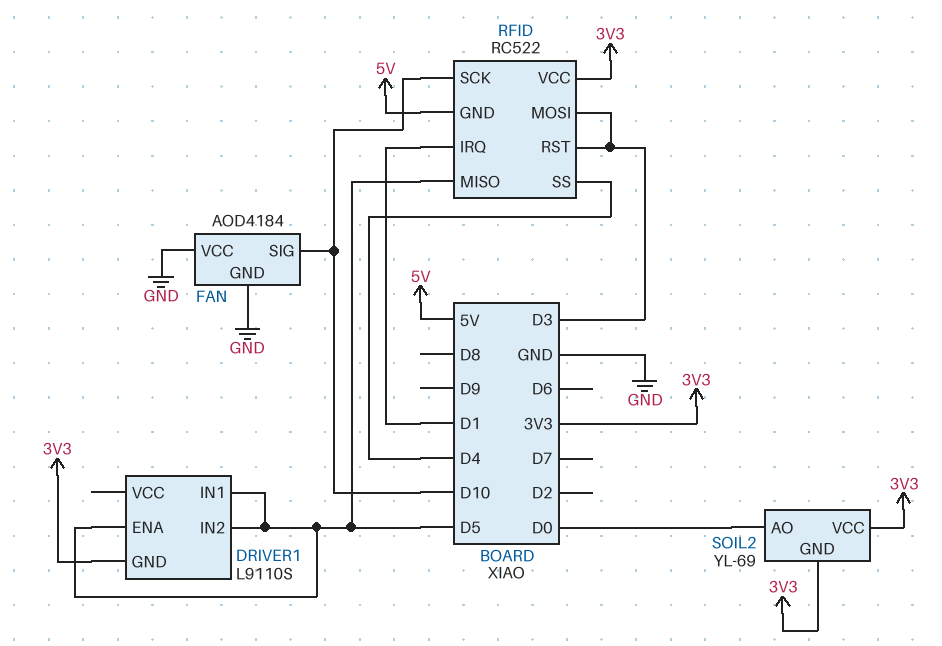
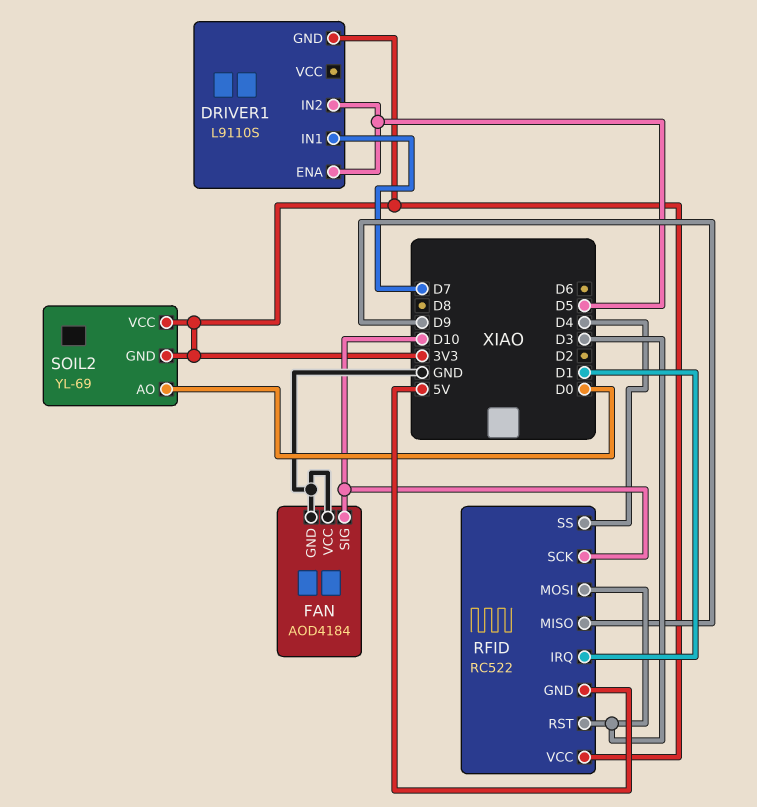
DRIVER1 pin IN1: D5 -> D7
RFID pin MISO: D5 -> D9

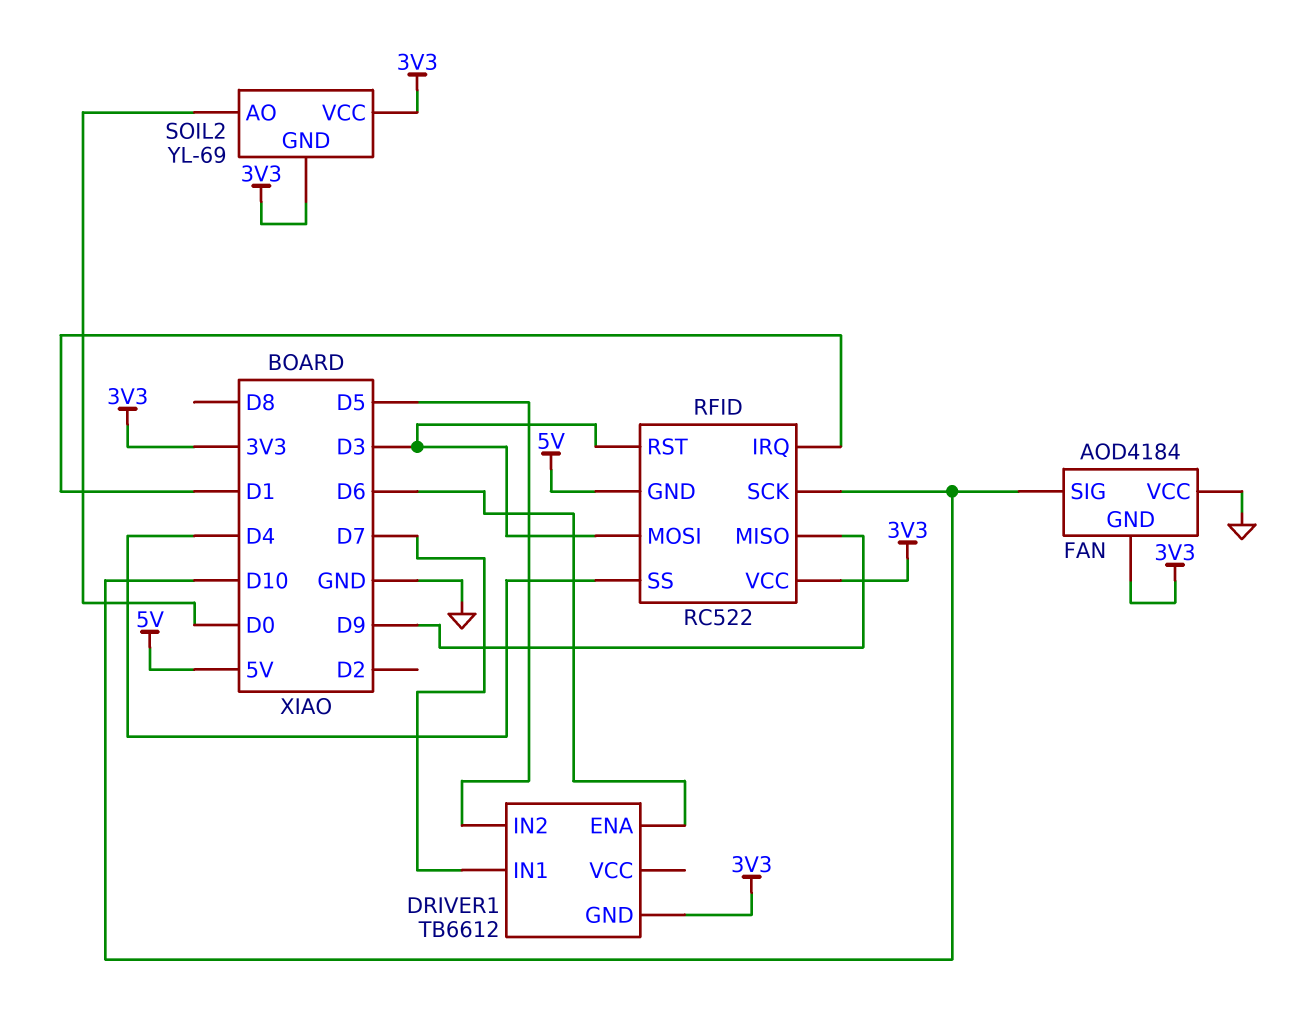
DRIVER1: L9110S -> TB6612
DRIVER1 pin ENA: D5 -> D6
FAN pin GND: GND -> 3V3

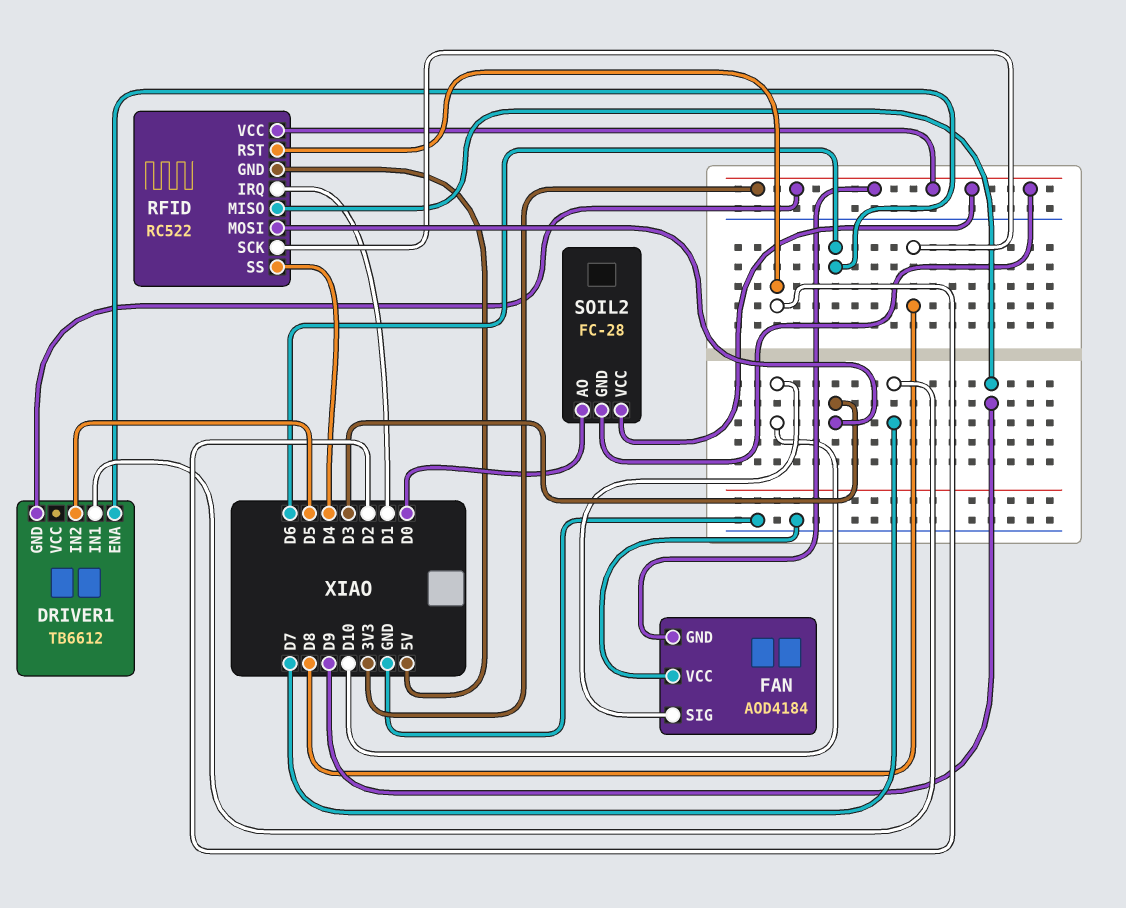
RFID pin RST: D3 -> D2
RFID pin SCK: D10 -> D8
SOIL2: YL-69 -> FC-28

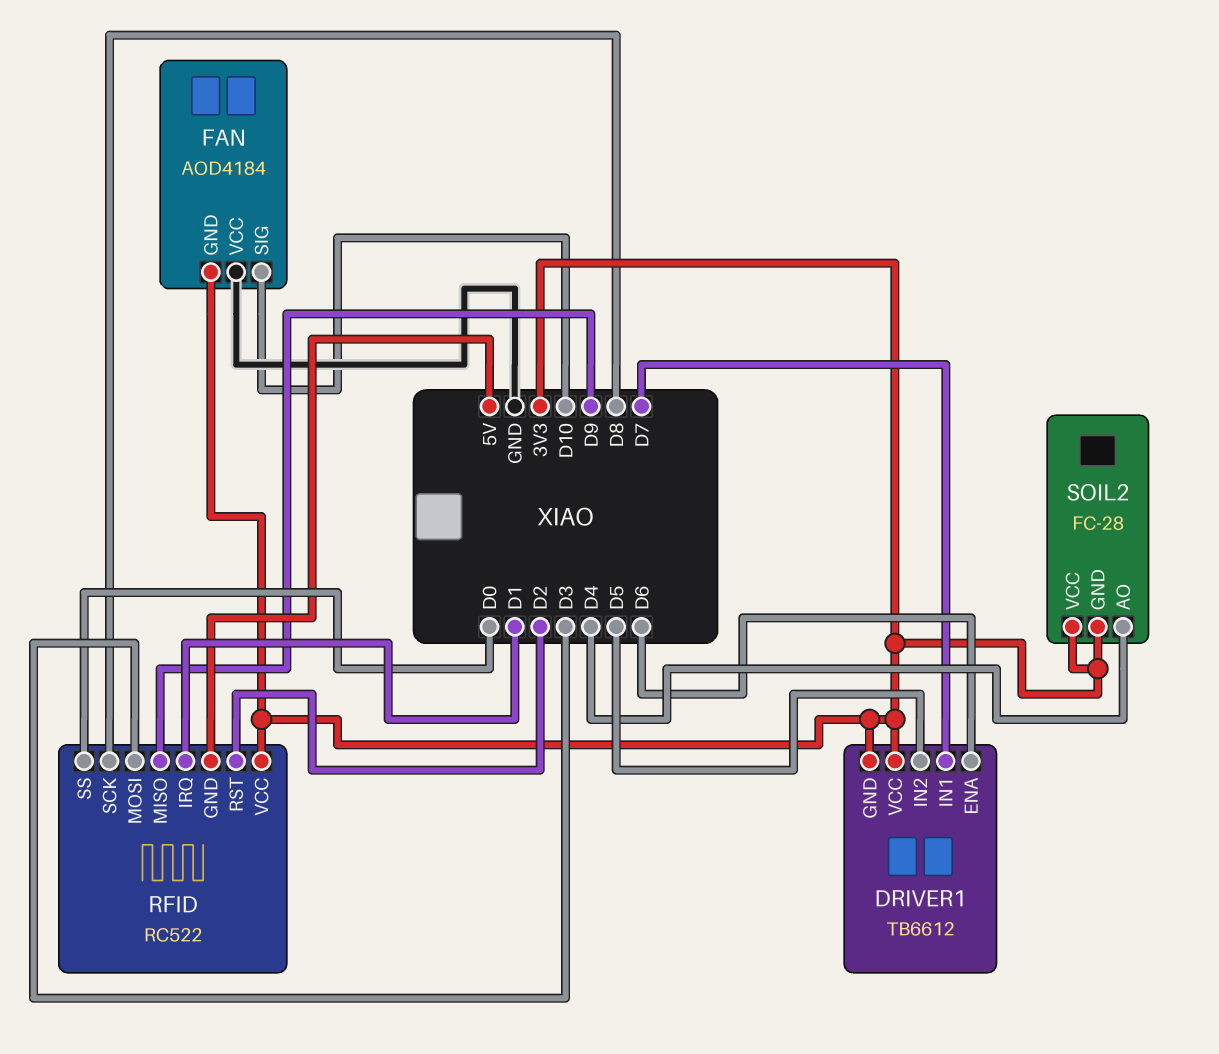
DRIVER1 pin VCC: none -> 3V3
RFID pin SS: D4 -> D0
SOIL2 pin AO: D0 -> D4

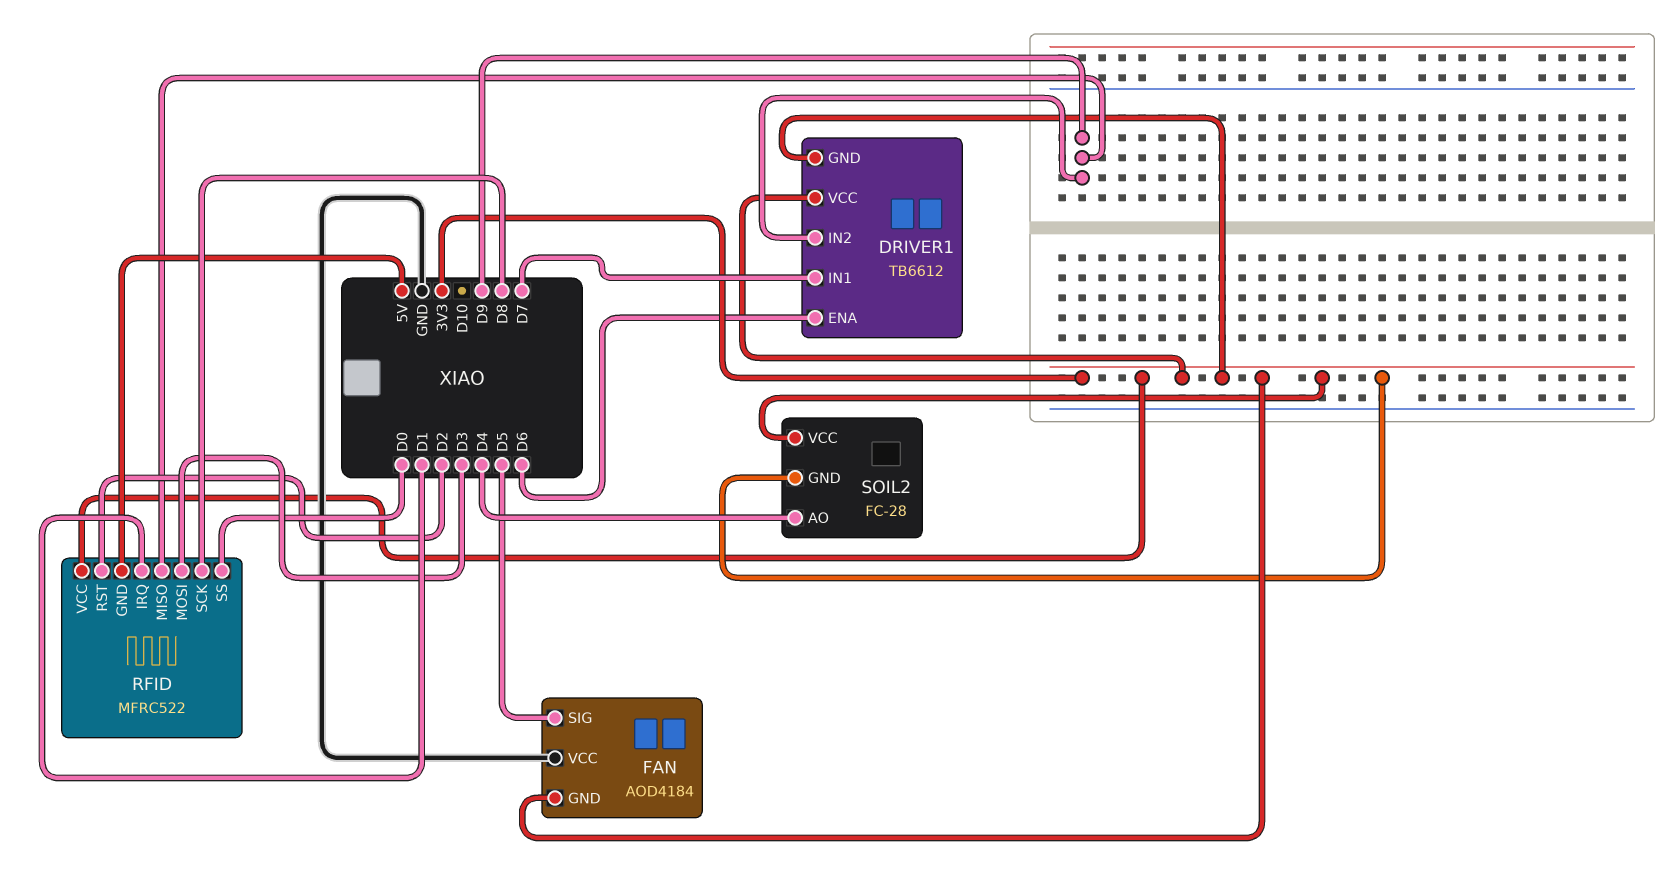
DRIVER1 pin IN2: D5 -> D9
FAN pin SIG: D10 -> D5
RFID: RC522 -> MFRC522

